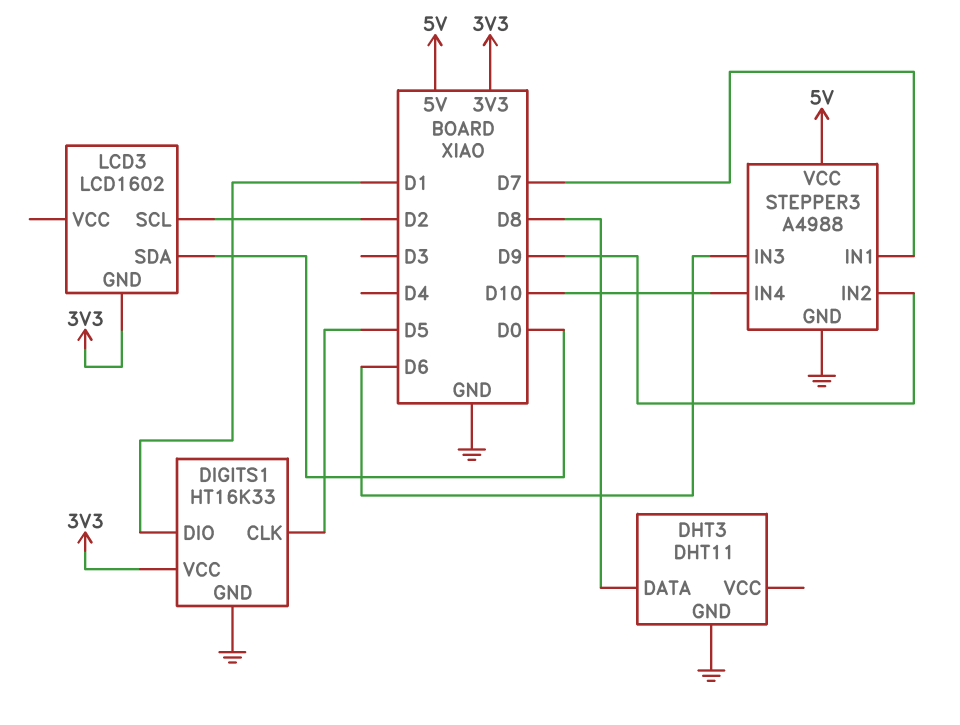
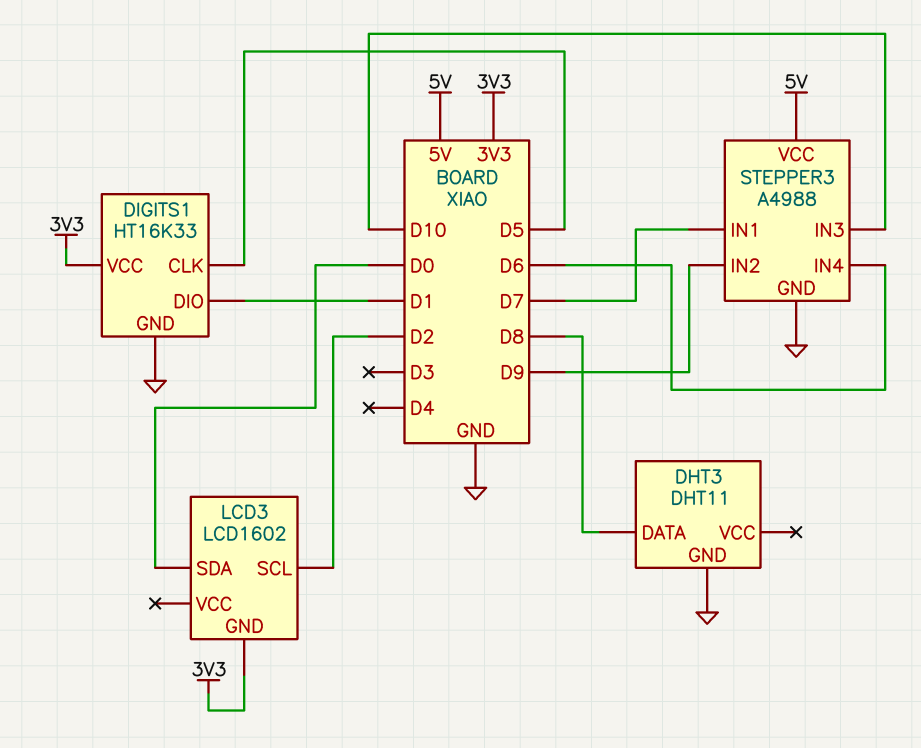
STEPPER3 pin IN3: D6 -> D10
STEPPER3 pin IN4: D10 -> D6

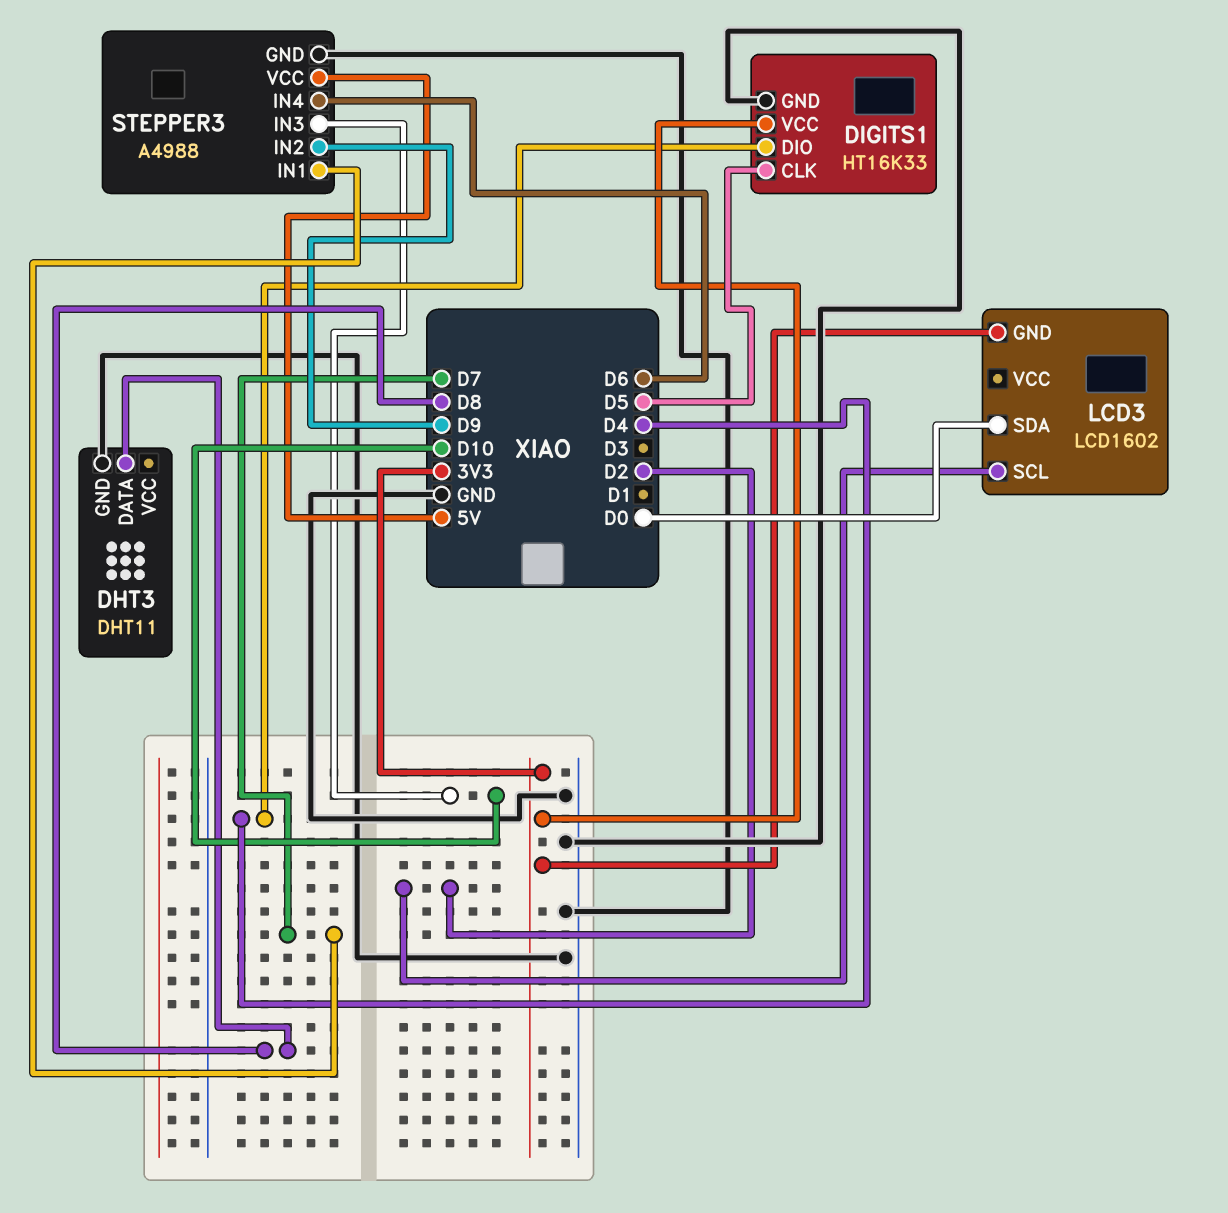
DIGITS1 pin DIO: D1 -> D4

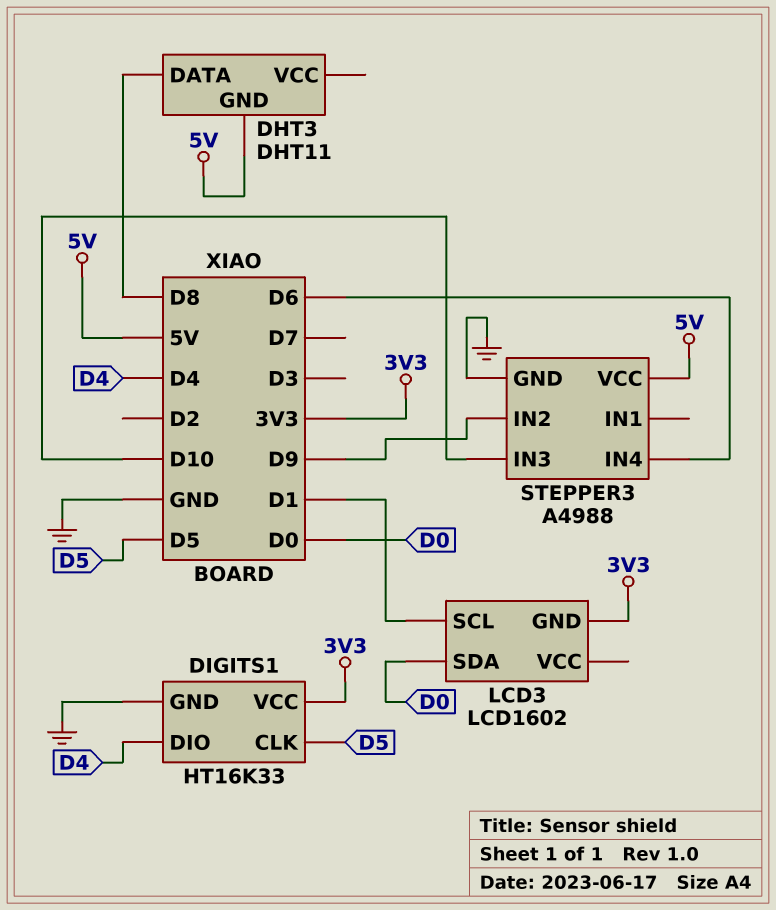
DHT3 pin GND: GND -> 5V
LCD3 pin SCL: D2 -> D1
STEPPER3 pin IN1: D7 -> none

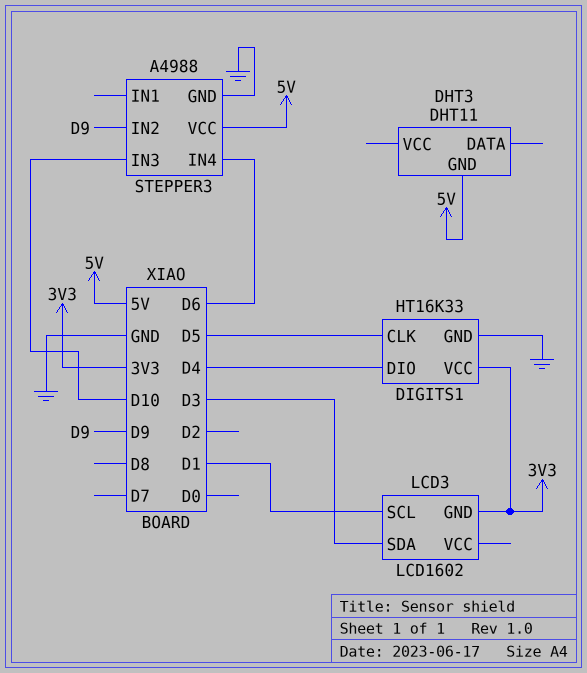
DHT3 pin DATA: D8 -> none
LCD3 pin SDA: D0 -> D3

